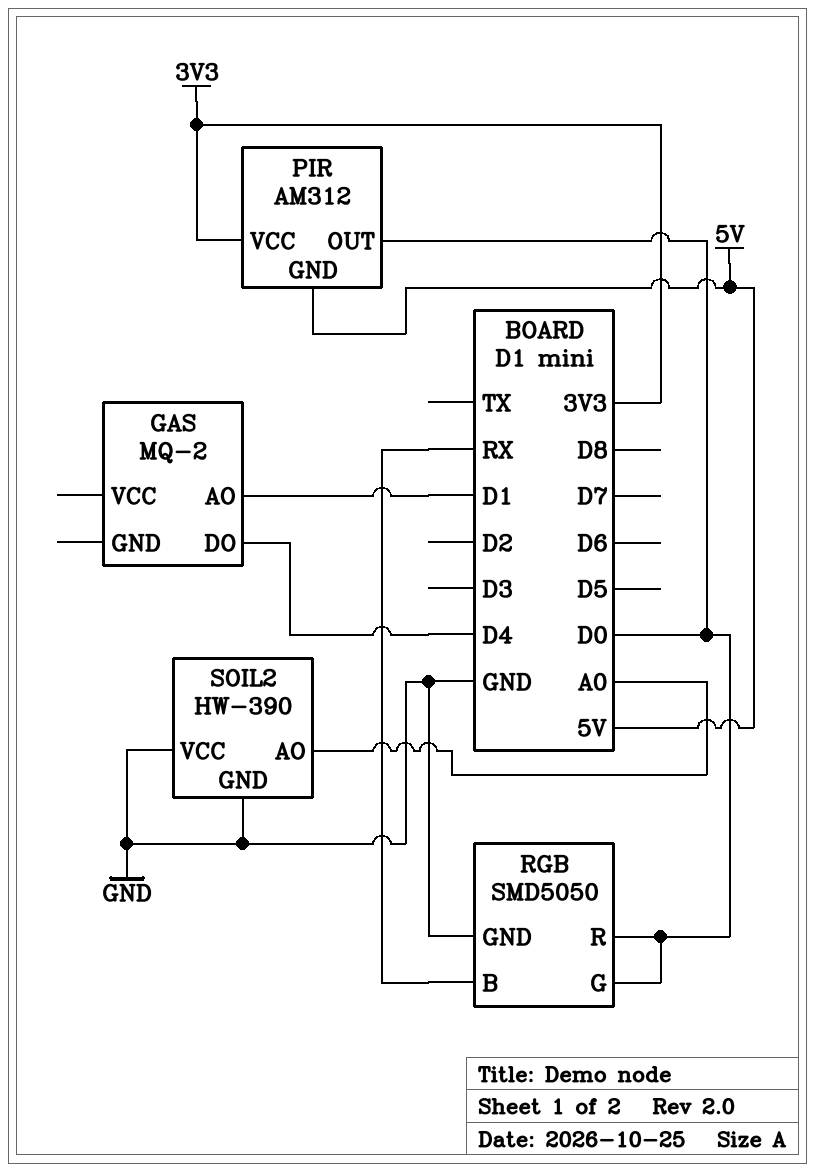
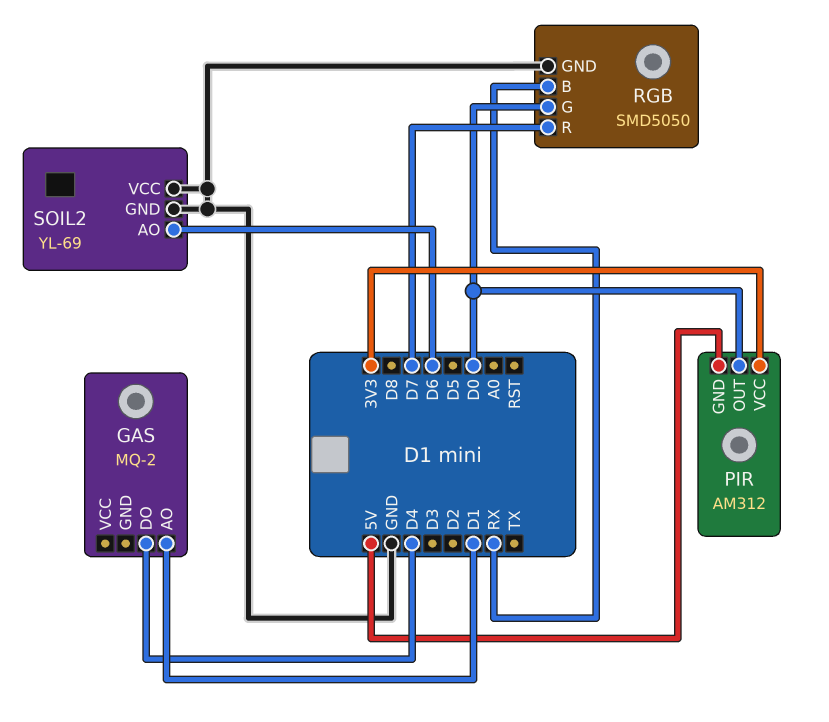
RGB pin R: D0 -> D7
SOIL2: HW-390 -> YL-69
SOIL2 pin AO: A0 -> D6

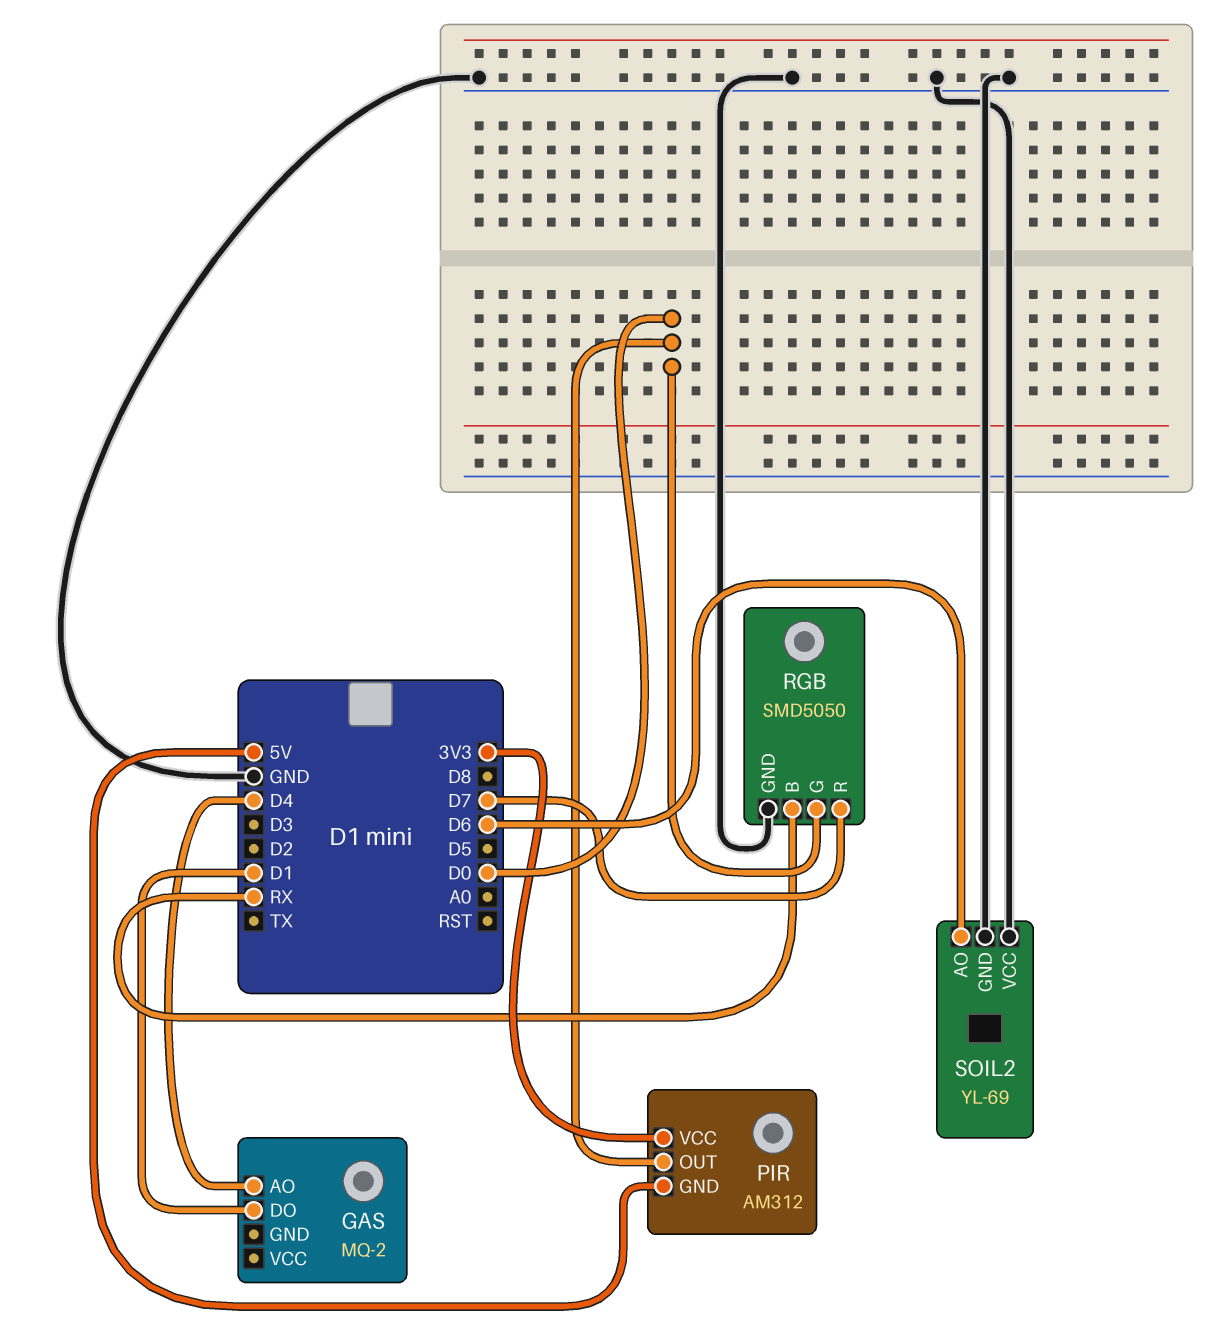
GAS pin AO: D1 -> D4
GAS pin DO: D4 -> D1

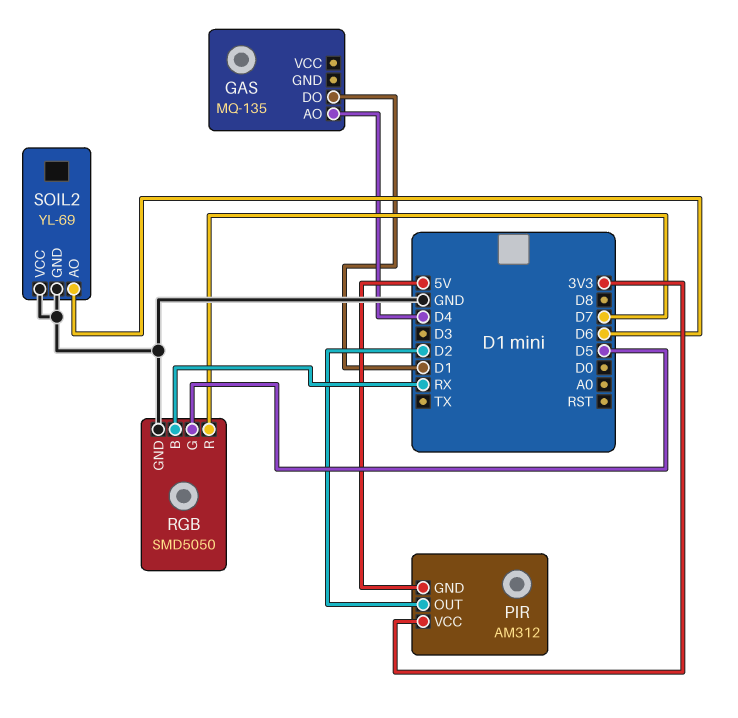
GAS: MQ-2 -> MQ-135
PIR pin OUT: D0 -> D2
RGB pin G: D0 -> D5

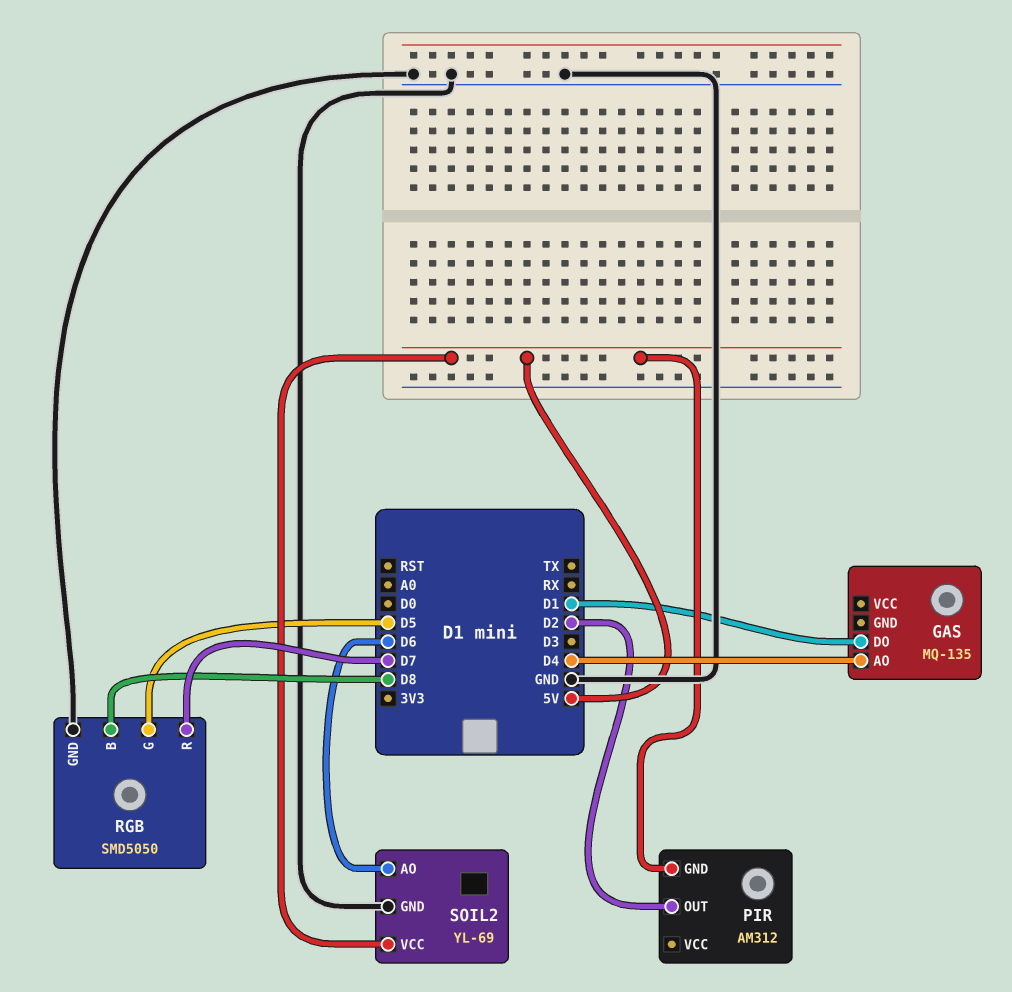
PIR pin VCC: 3V3 -> none
RGB pin B: RX -> D8
SOIL2 pin VCC: GND -> 5V

